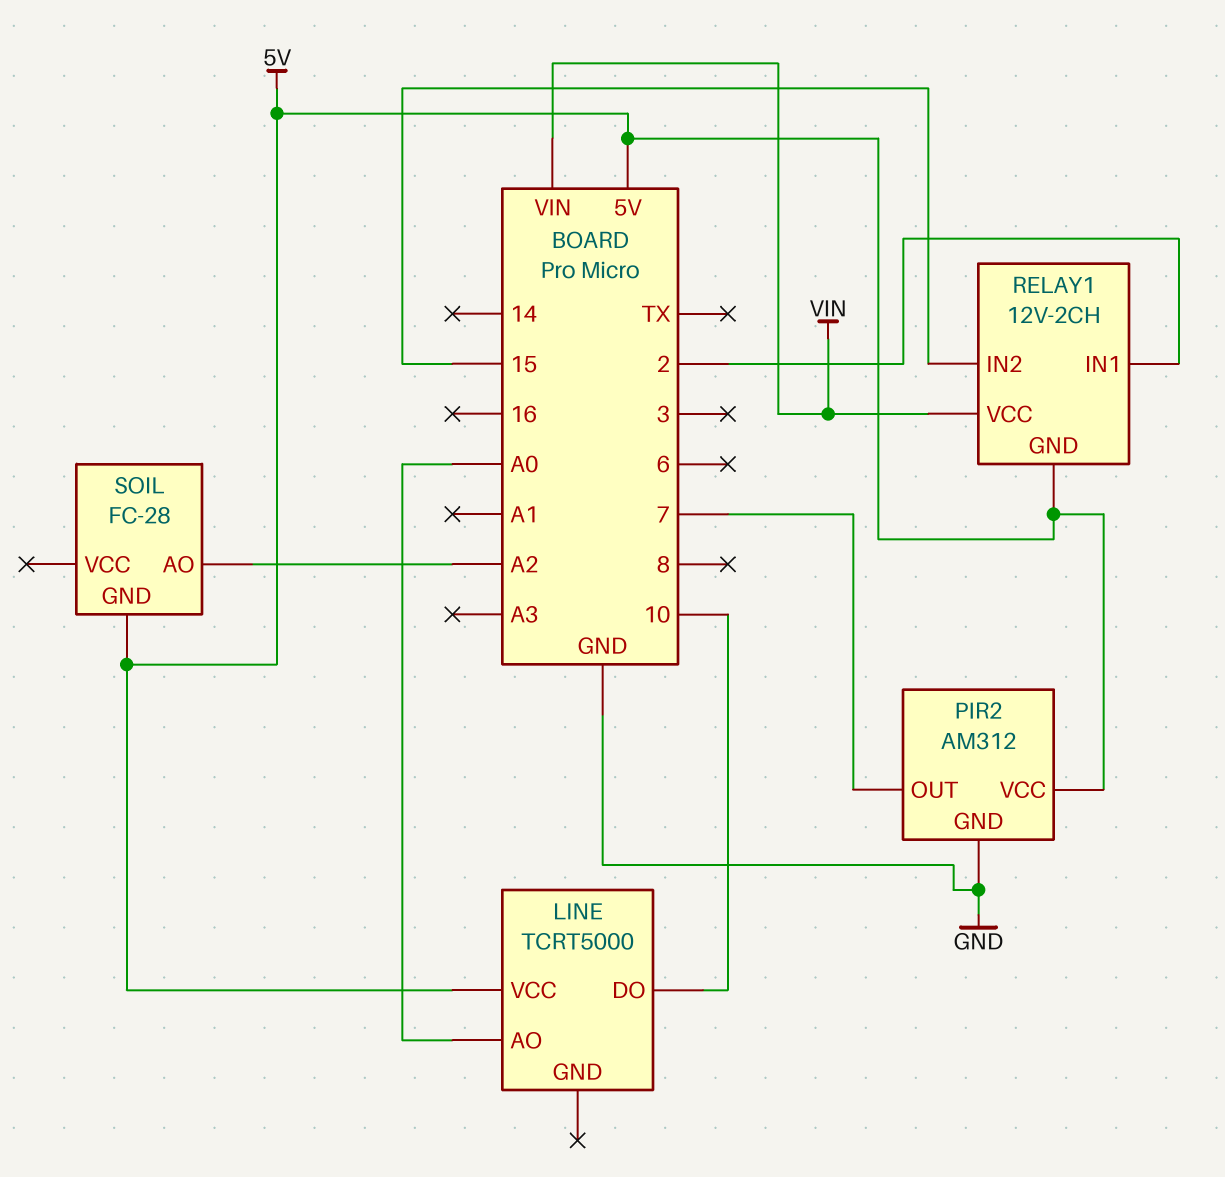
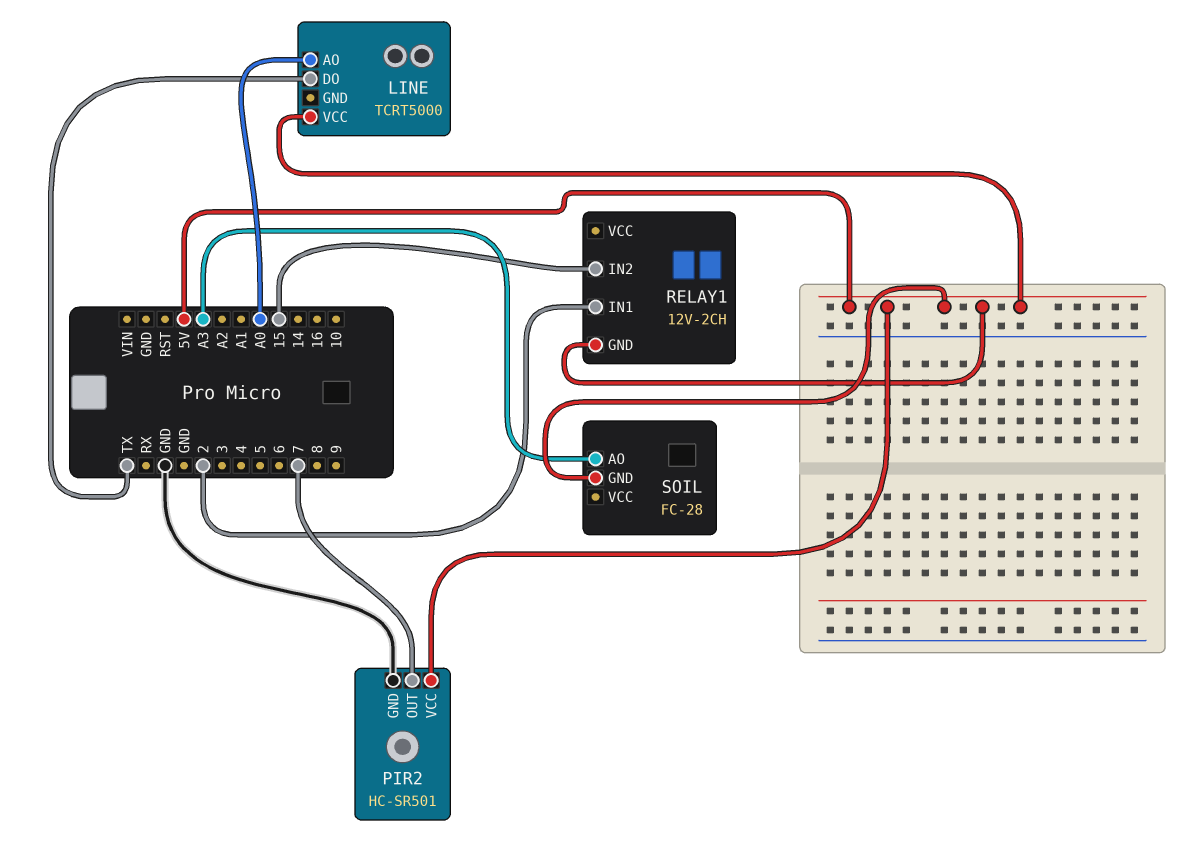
LINE pin DO: 10 -> TX
PIR2: AM312 -> HC-SR501
RELAY1 pin VCC: VIN -> none
SOIL pin AO: A2 -> A3

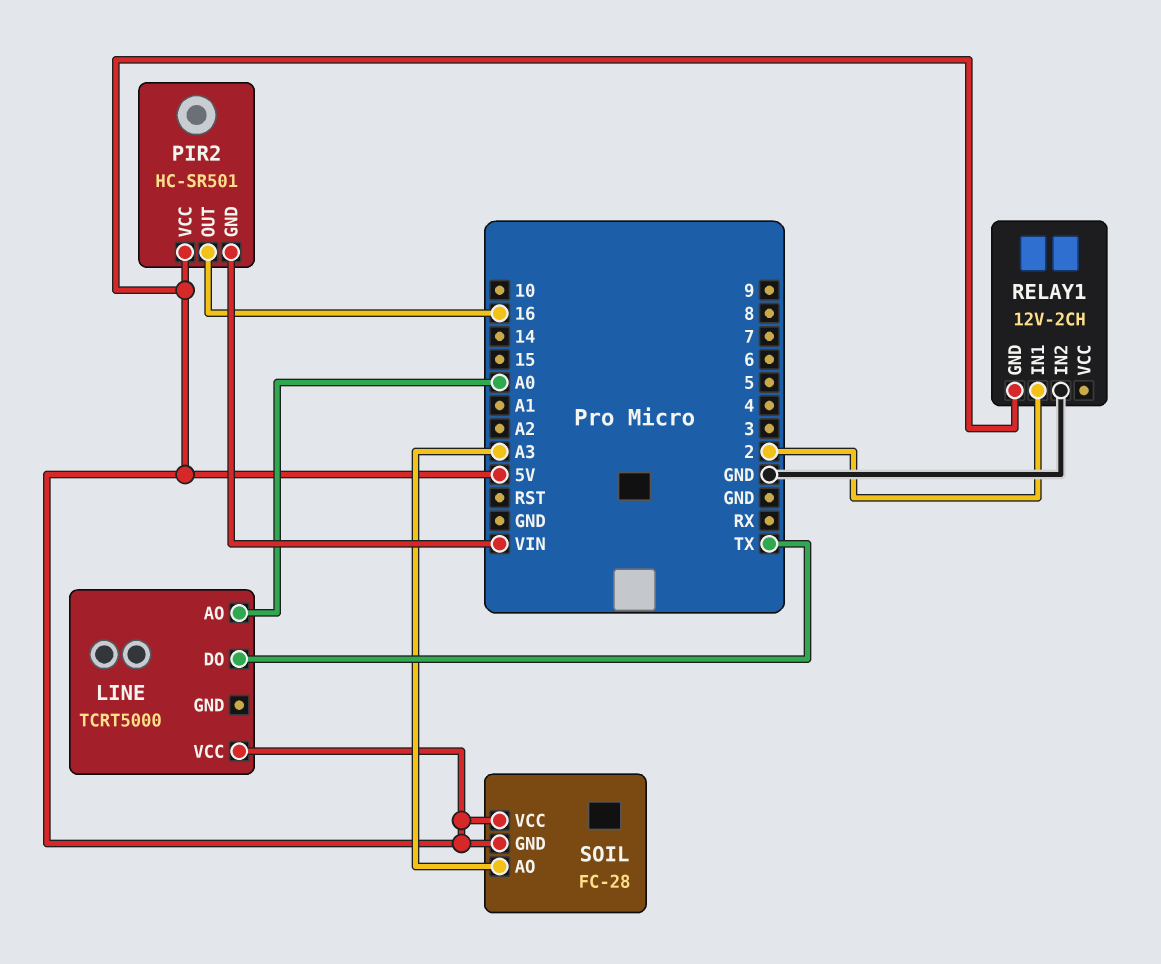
PIR2 pin GND: GND -> VIN
PIR2 pin OUT: 7 -> 16
RELAY1 pin IN2: 15 -> GND
SOIL pin VCC: none -> 5V

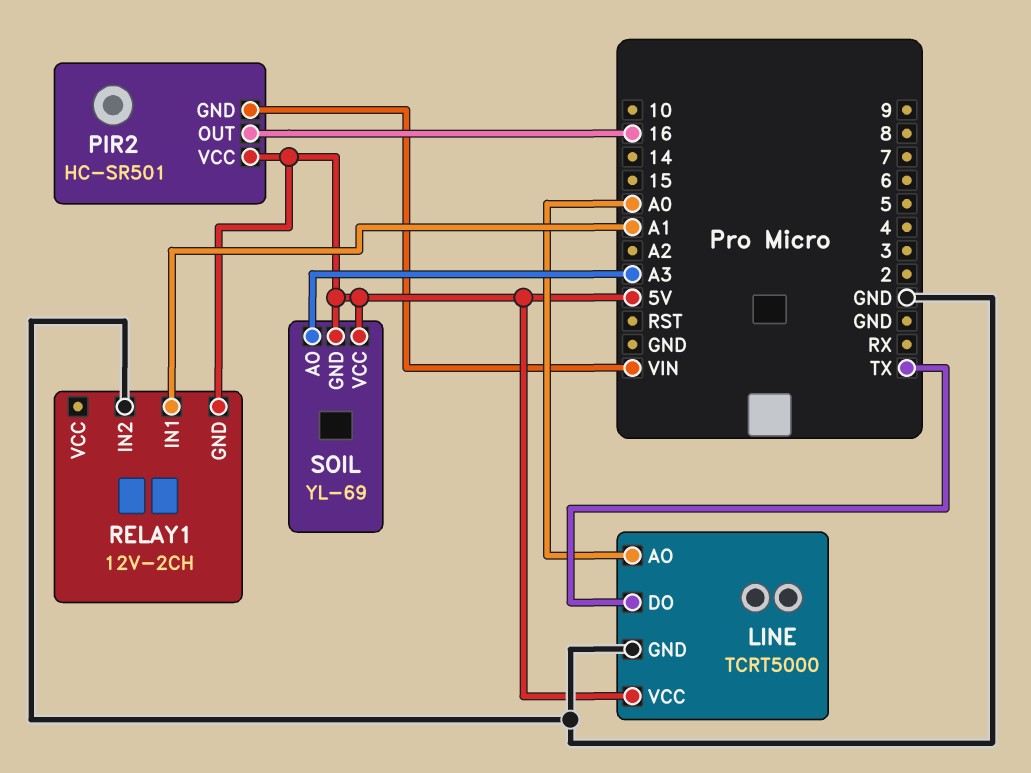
LINE pin GND: none -> GND
RELAY1 pin IN1: 2 -> A1
SOIL: FC-28 -> YL-69

